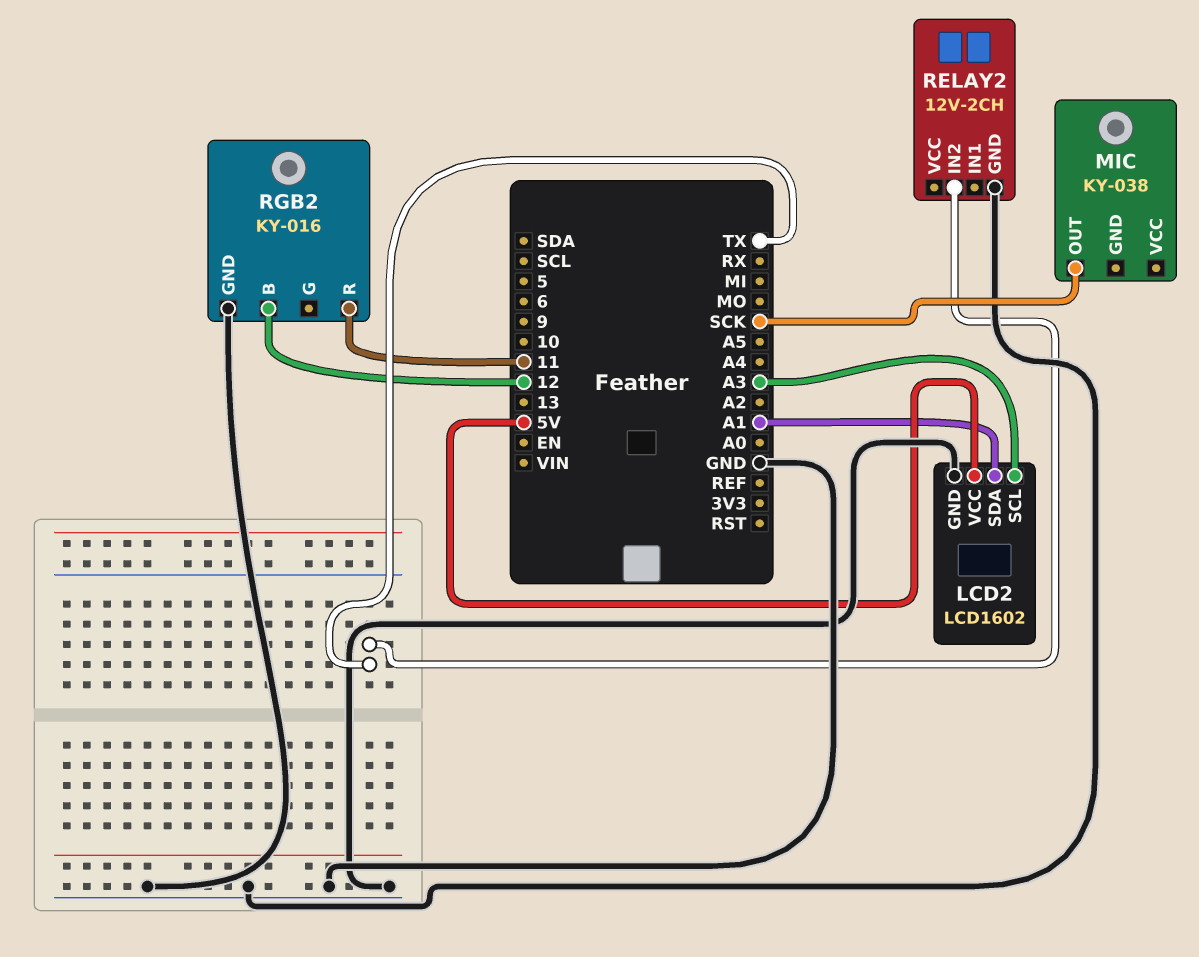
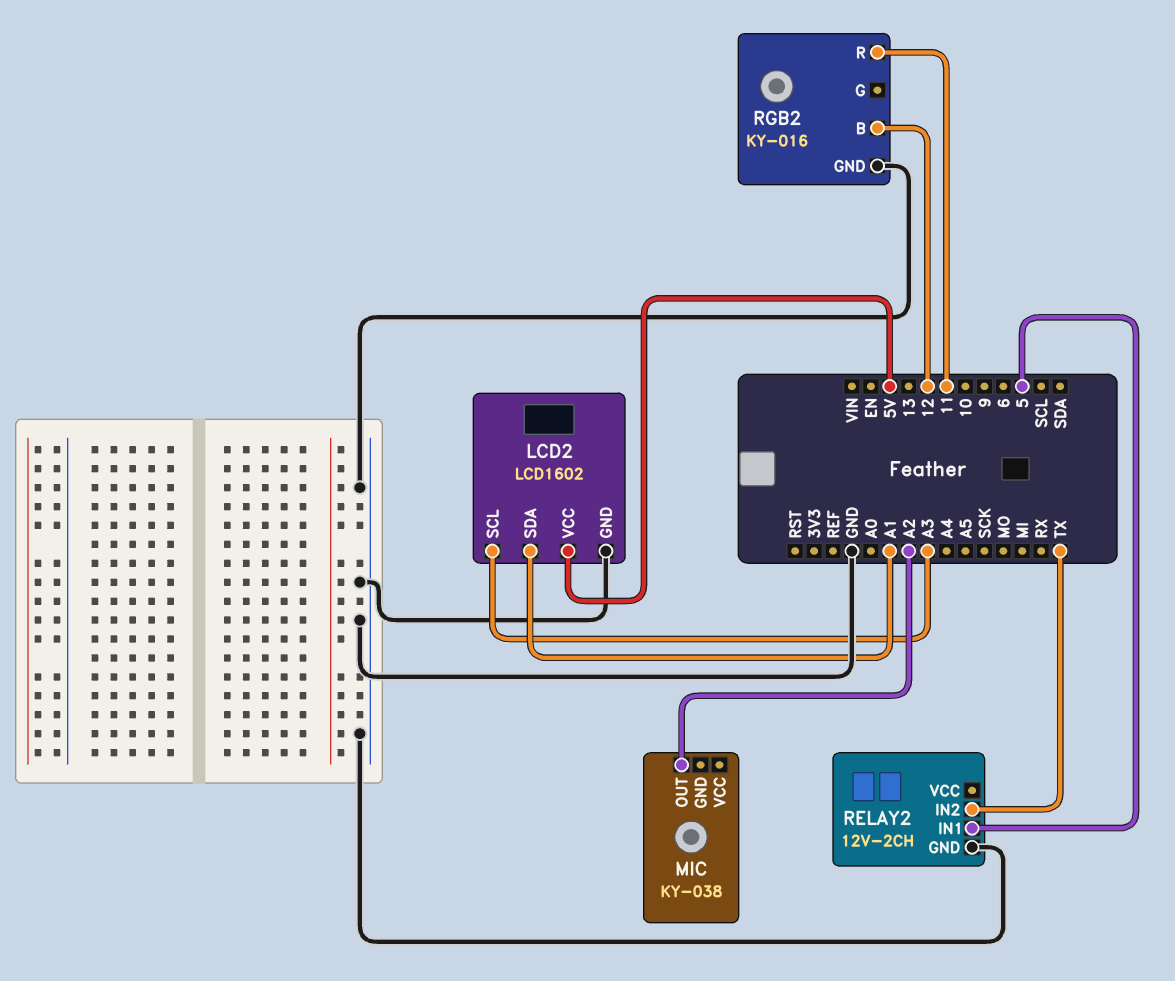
MIC pin OUT: SCK -> A2
RELAY2 pin IN1: none -> 5

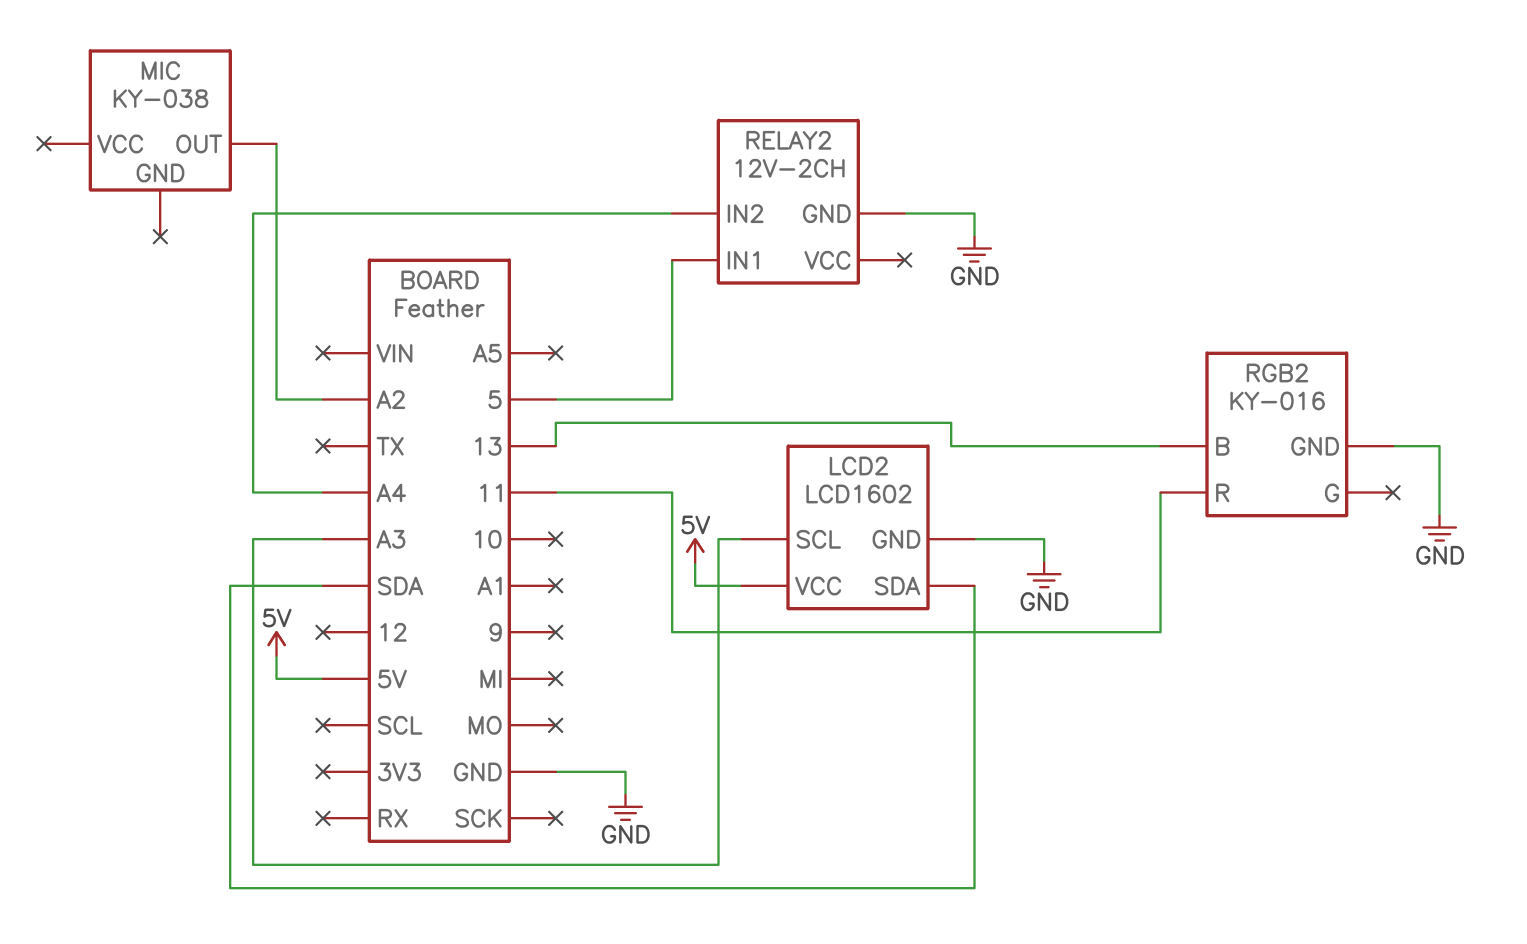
LCD2 pin SDA: A1 -> SDA
RELAY2 pin IN2: TX -> A4
RGB2 pin B: 12 -> 13

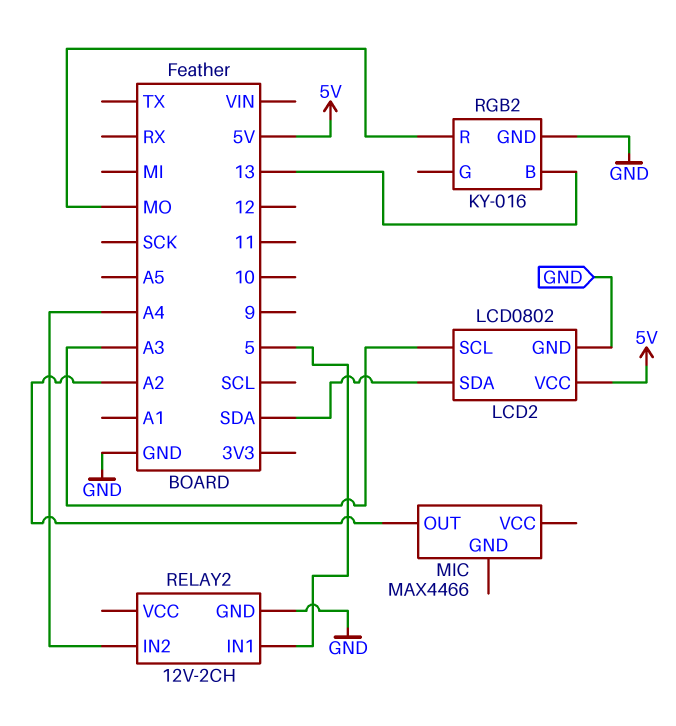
LCD2: LCD1602 -> LCD0802
MIC: KY-038 -> MAX4466
RGB2 pin R: 11 -> MO

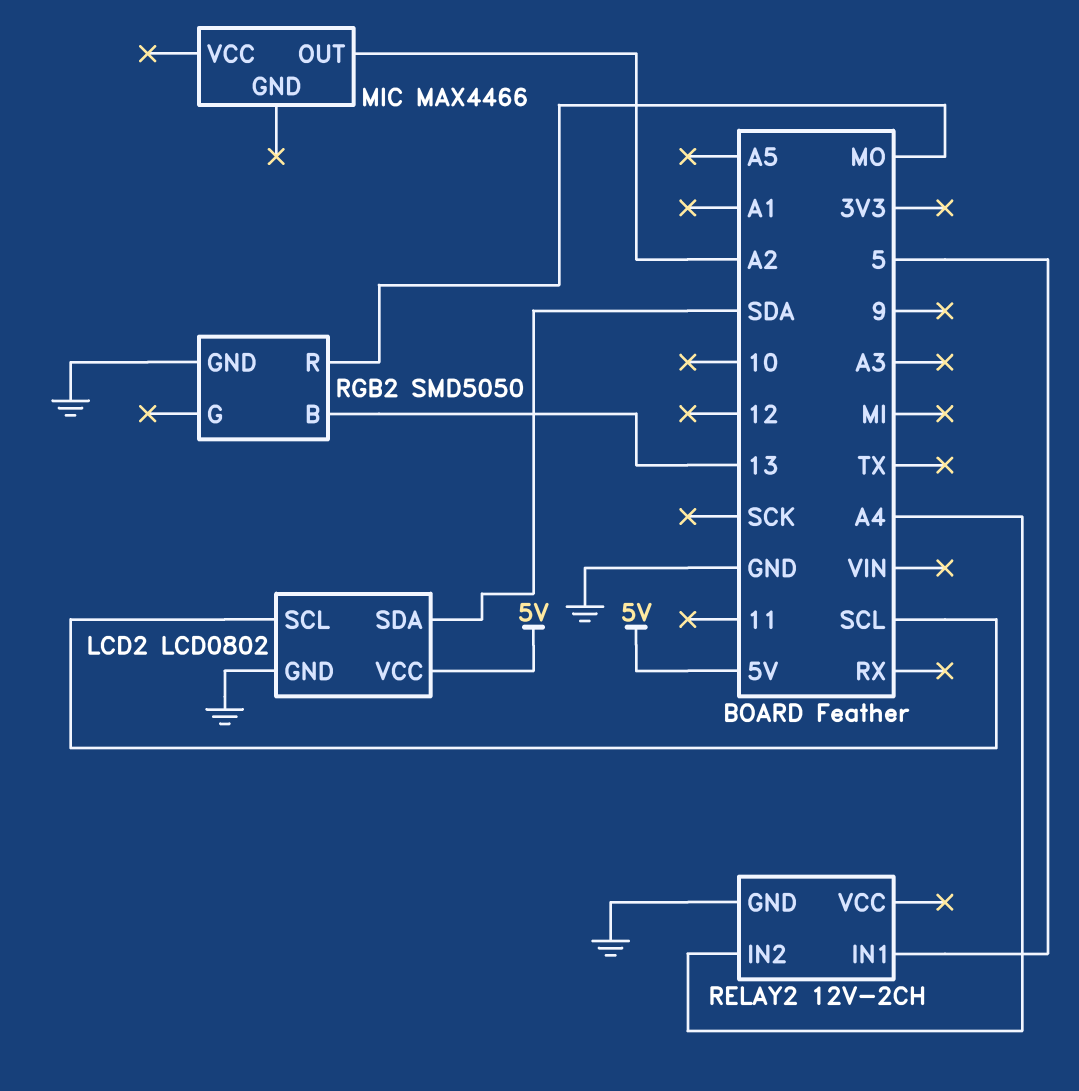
LCD2 pin SCL: A3 -> SCL
RGB2: KY-016 -> SMD5050

